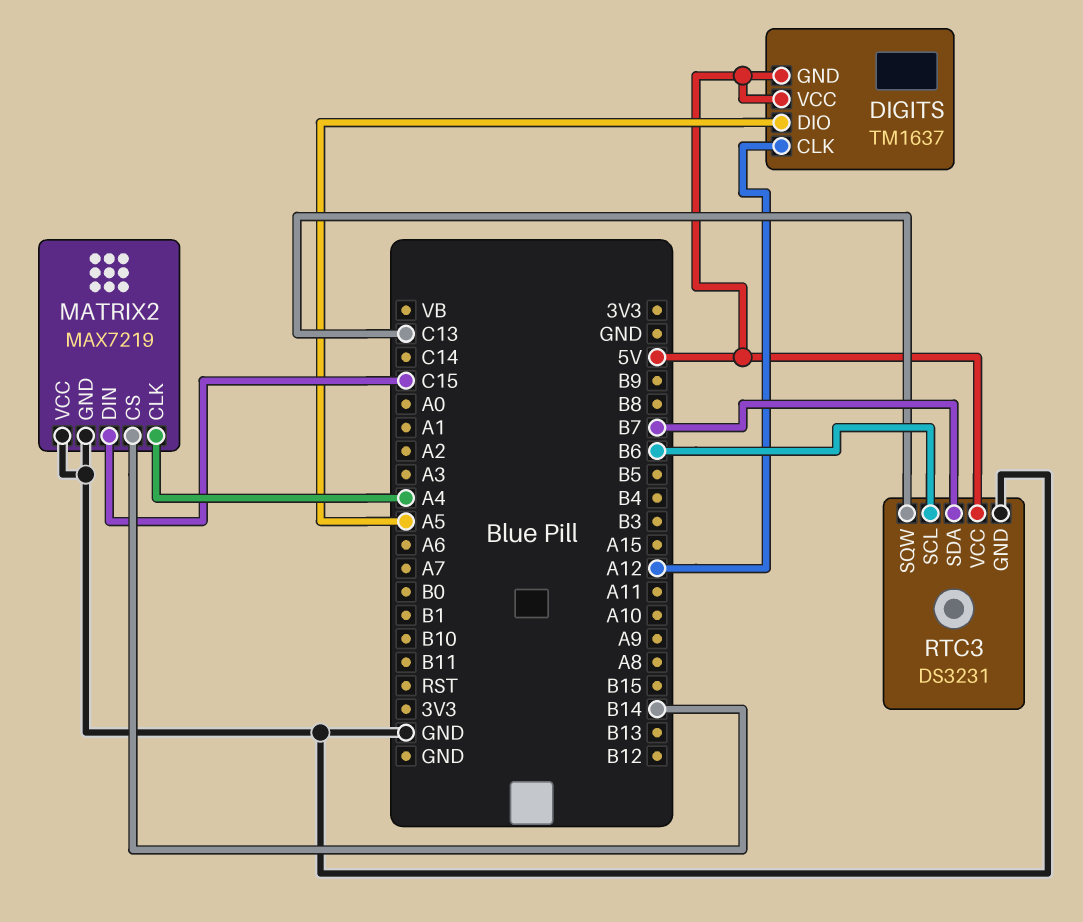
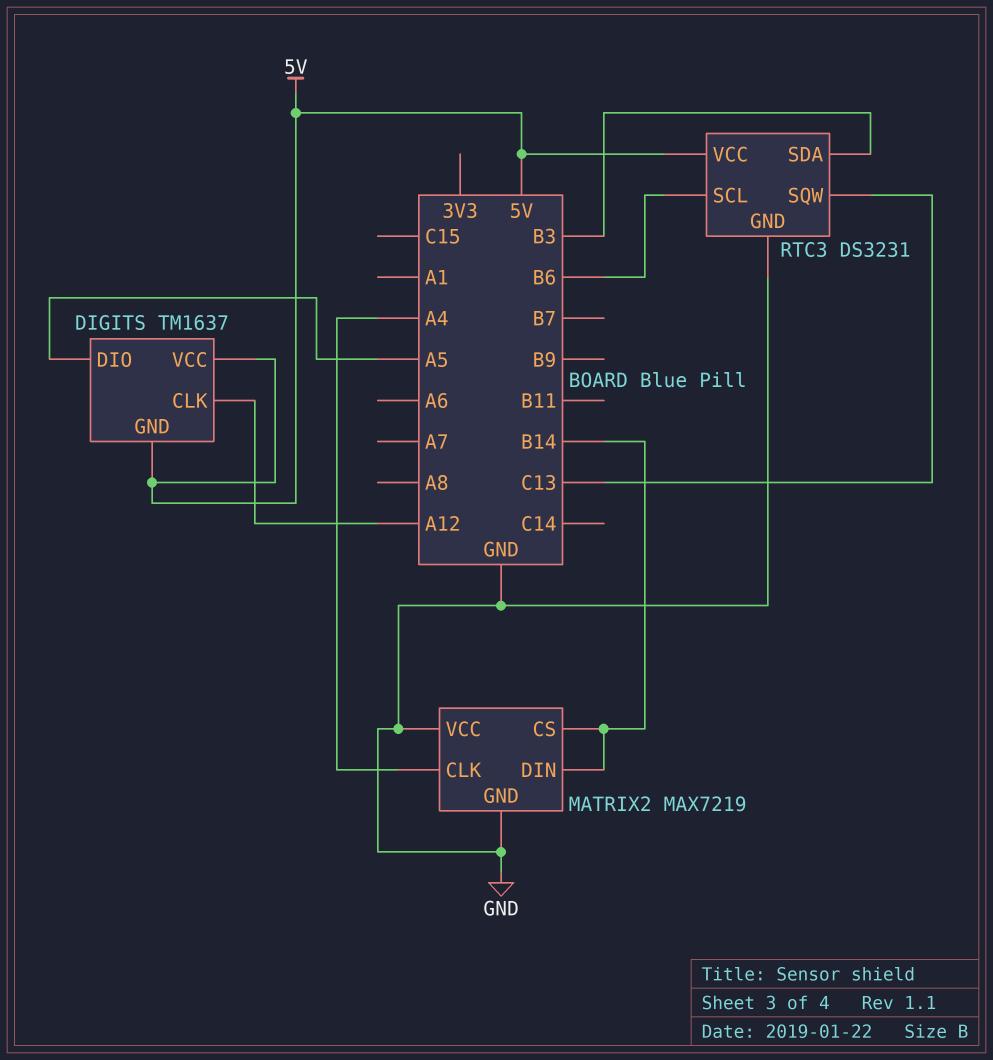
MATRIX2 pin DIN: C15 -> B14
RTC3 pin SDA: B7 -> B3

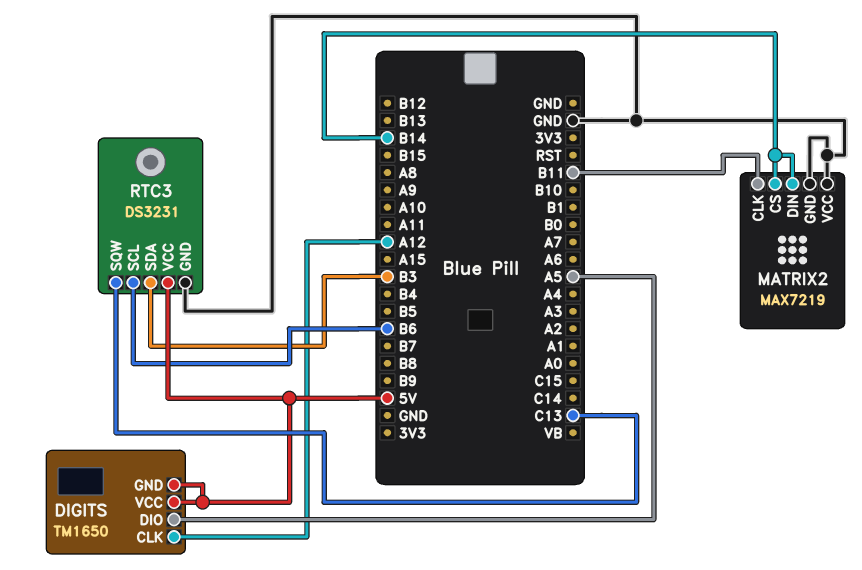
DIGITS: TM1637 -> TM1650
MATRIX2 pin CLK: A4 -> B11

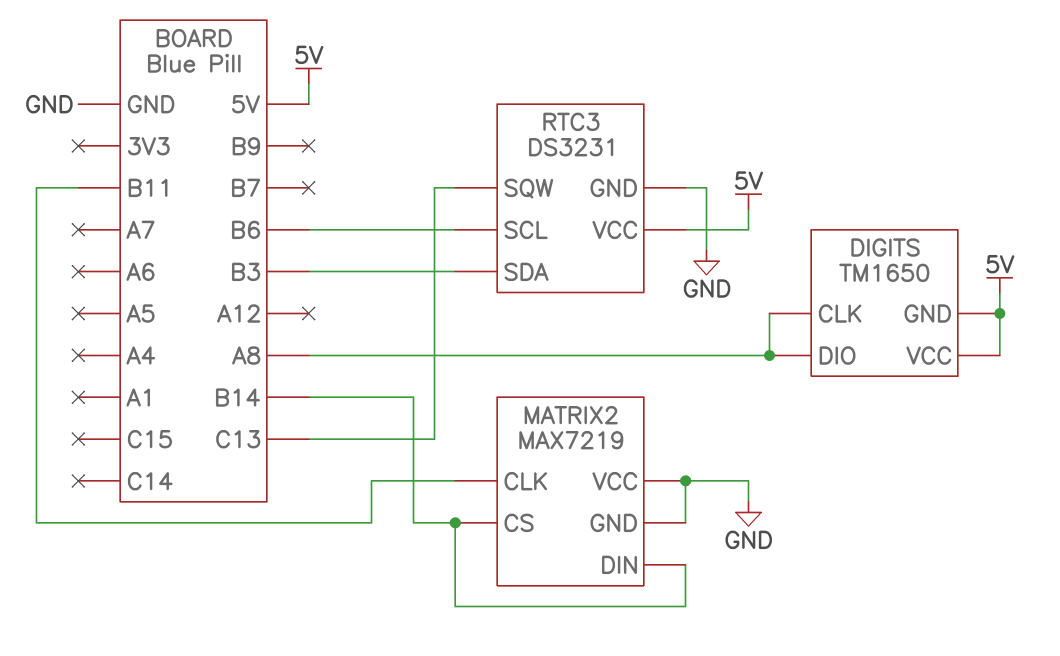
DIGITS pin CLK: A12 -> A8
DIGITS pin DIO: A5 -> A8

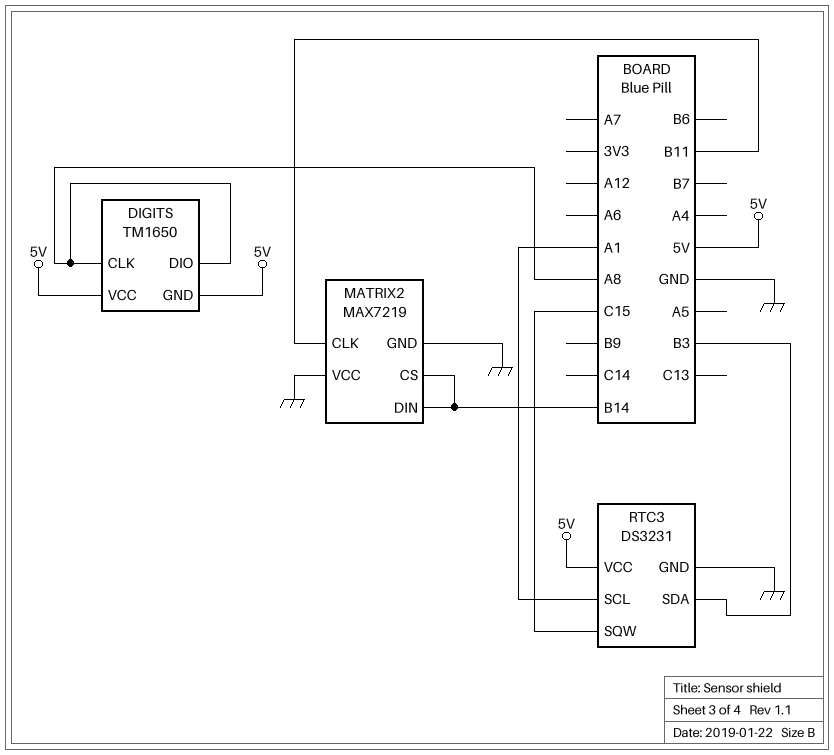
RTC3 pin SCL: B6 -> A1
RTC3 pin SQW: C13 -> C15

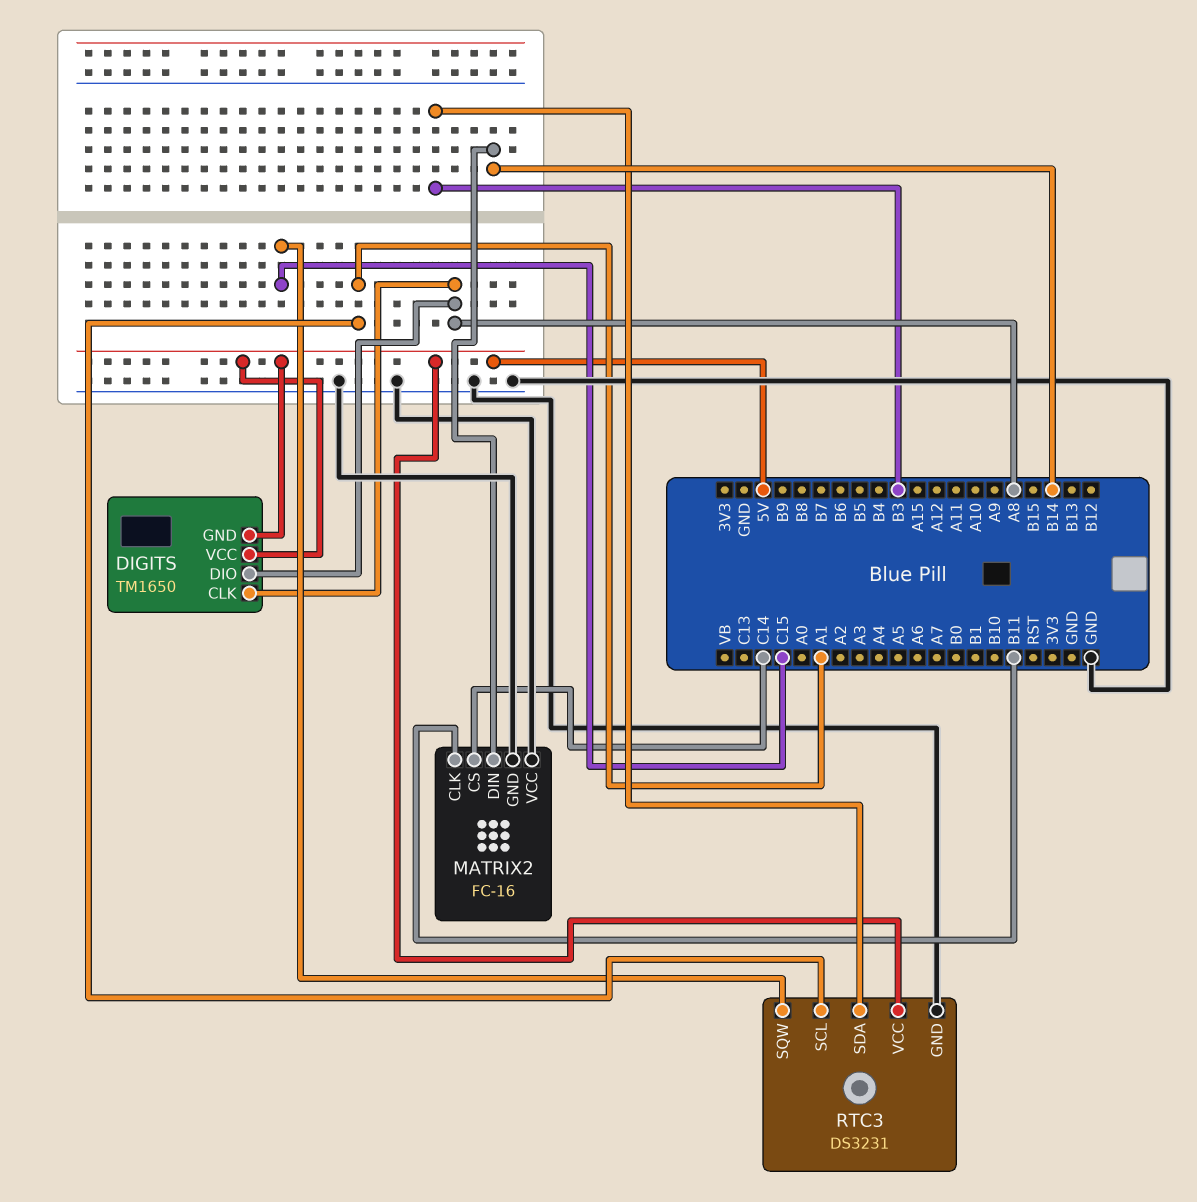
MATRIX2: MAX7219 -> FC-16
MATRIX2 pin CS: B14 -> C14

